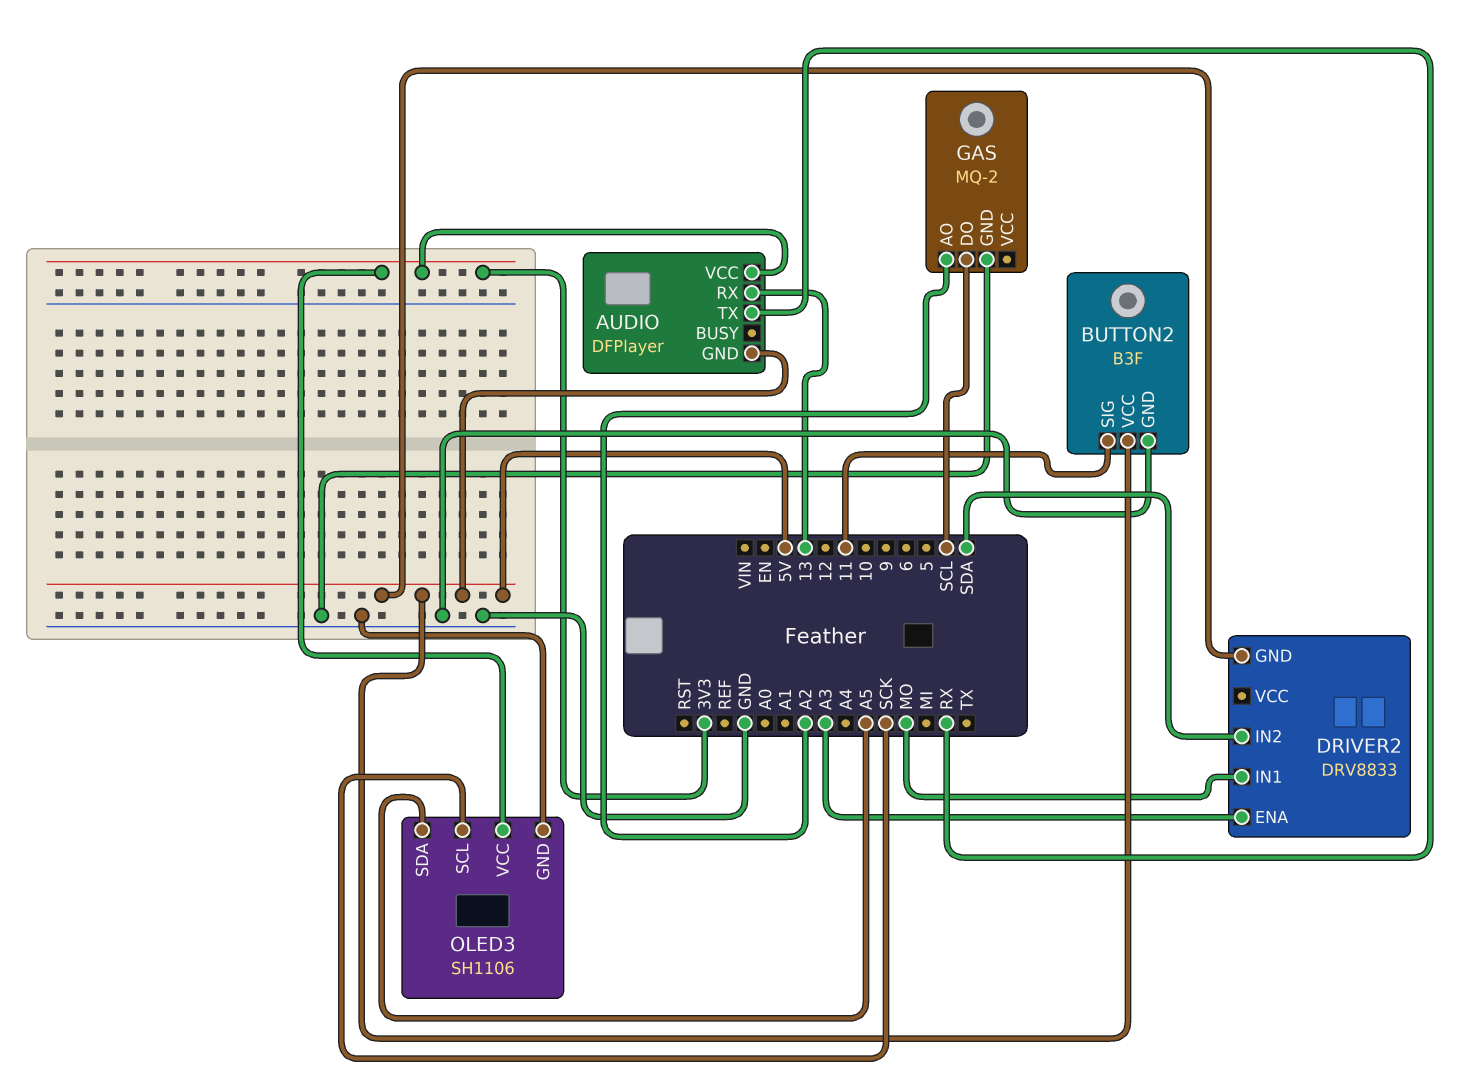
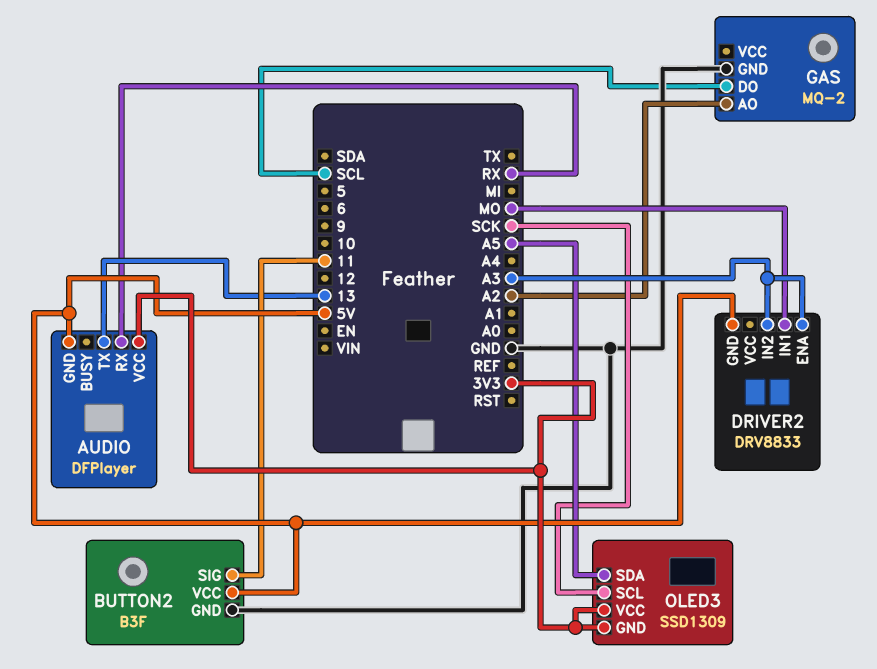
AUDIO pin RX: 13 -> RX
AUDIO pin TX: RX -> 13
DRIVER2 pin IN2: SDA -> A3
OLED3: SH1106 -> SSD1309
OLED3 pin GND: GND -> 3V3

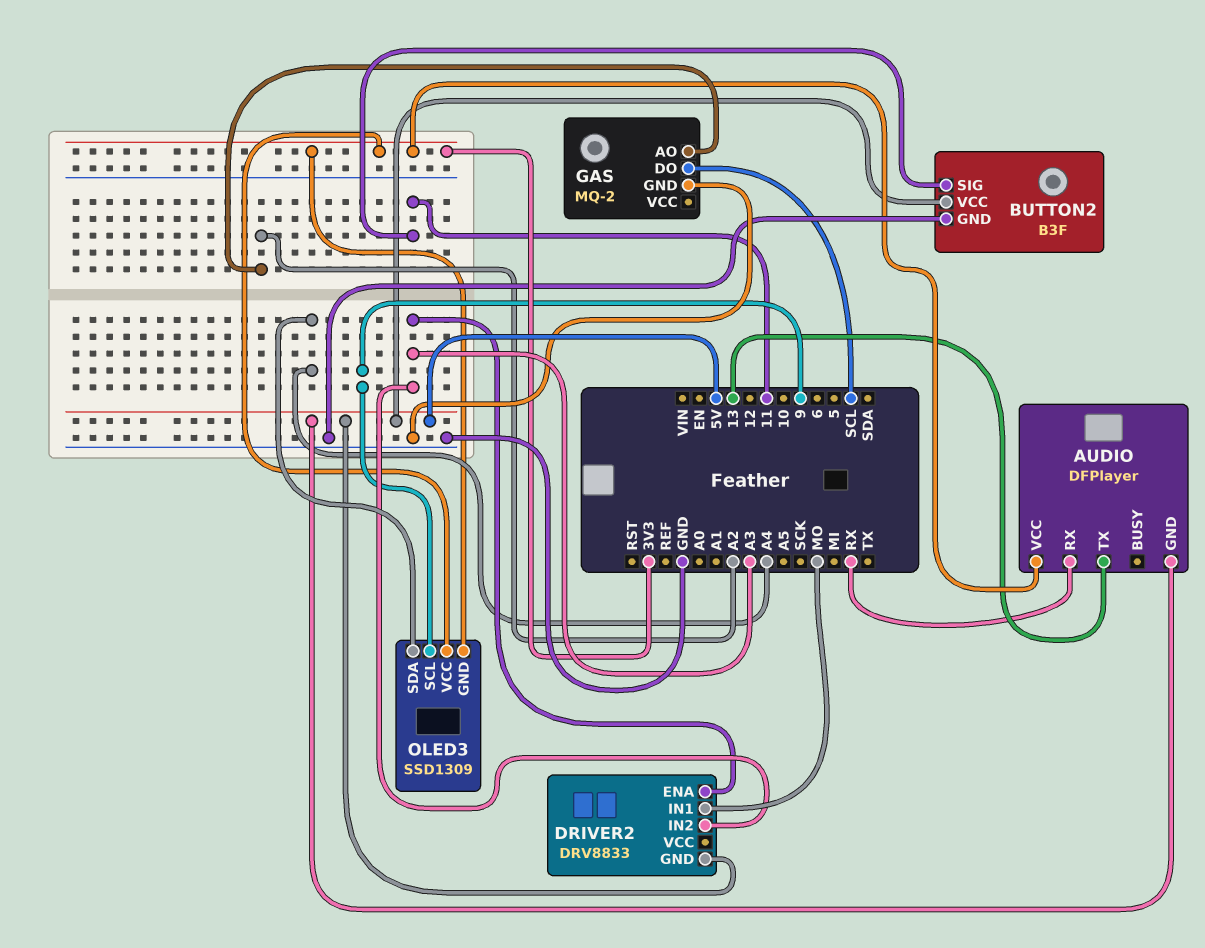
OLED3 pin SCL: SCK -> 9
OLED3 pin SDA: A5 -> A4

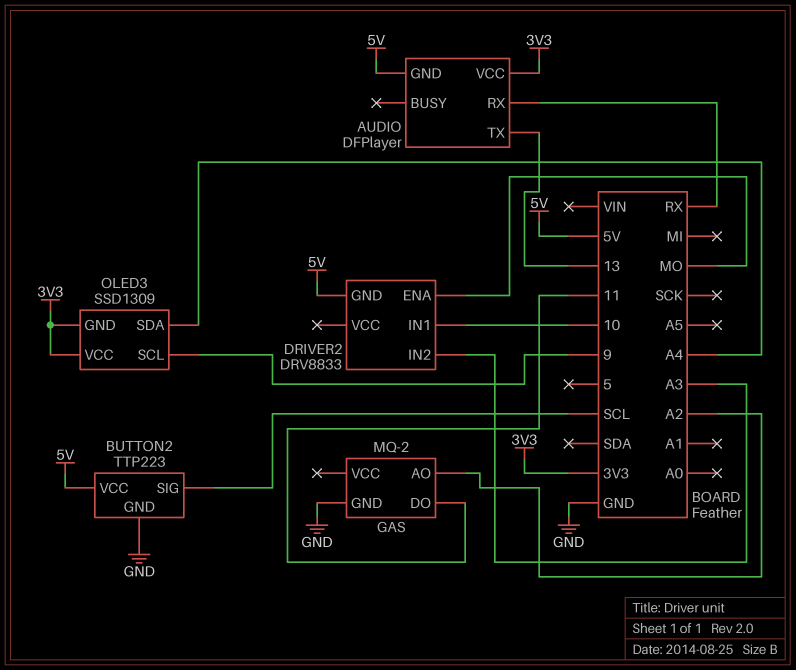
BUTTON2: B3F -> TTP223
BUTTON2 pin SIG: 11 -> SCL
DRIVER2 pin ENA: A3 -> MO
DRIVER2 pin IN1: MO -> 10
GAS pin DO: SCL -> 11

